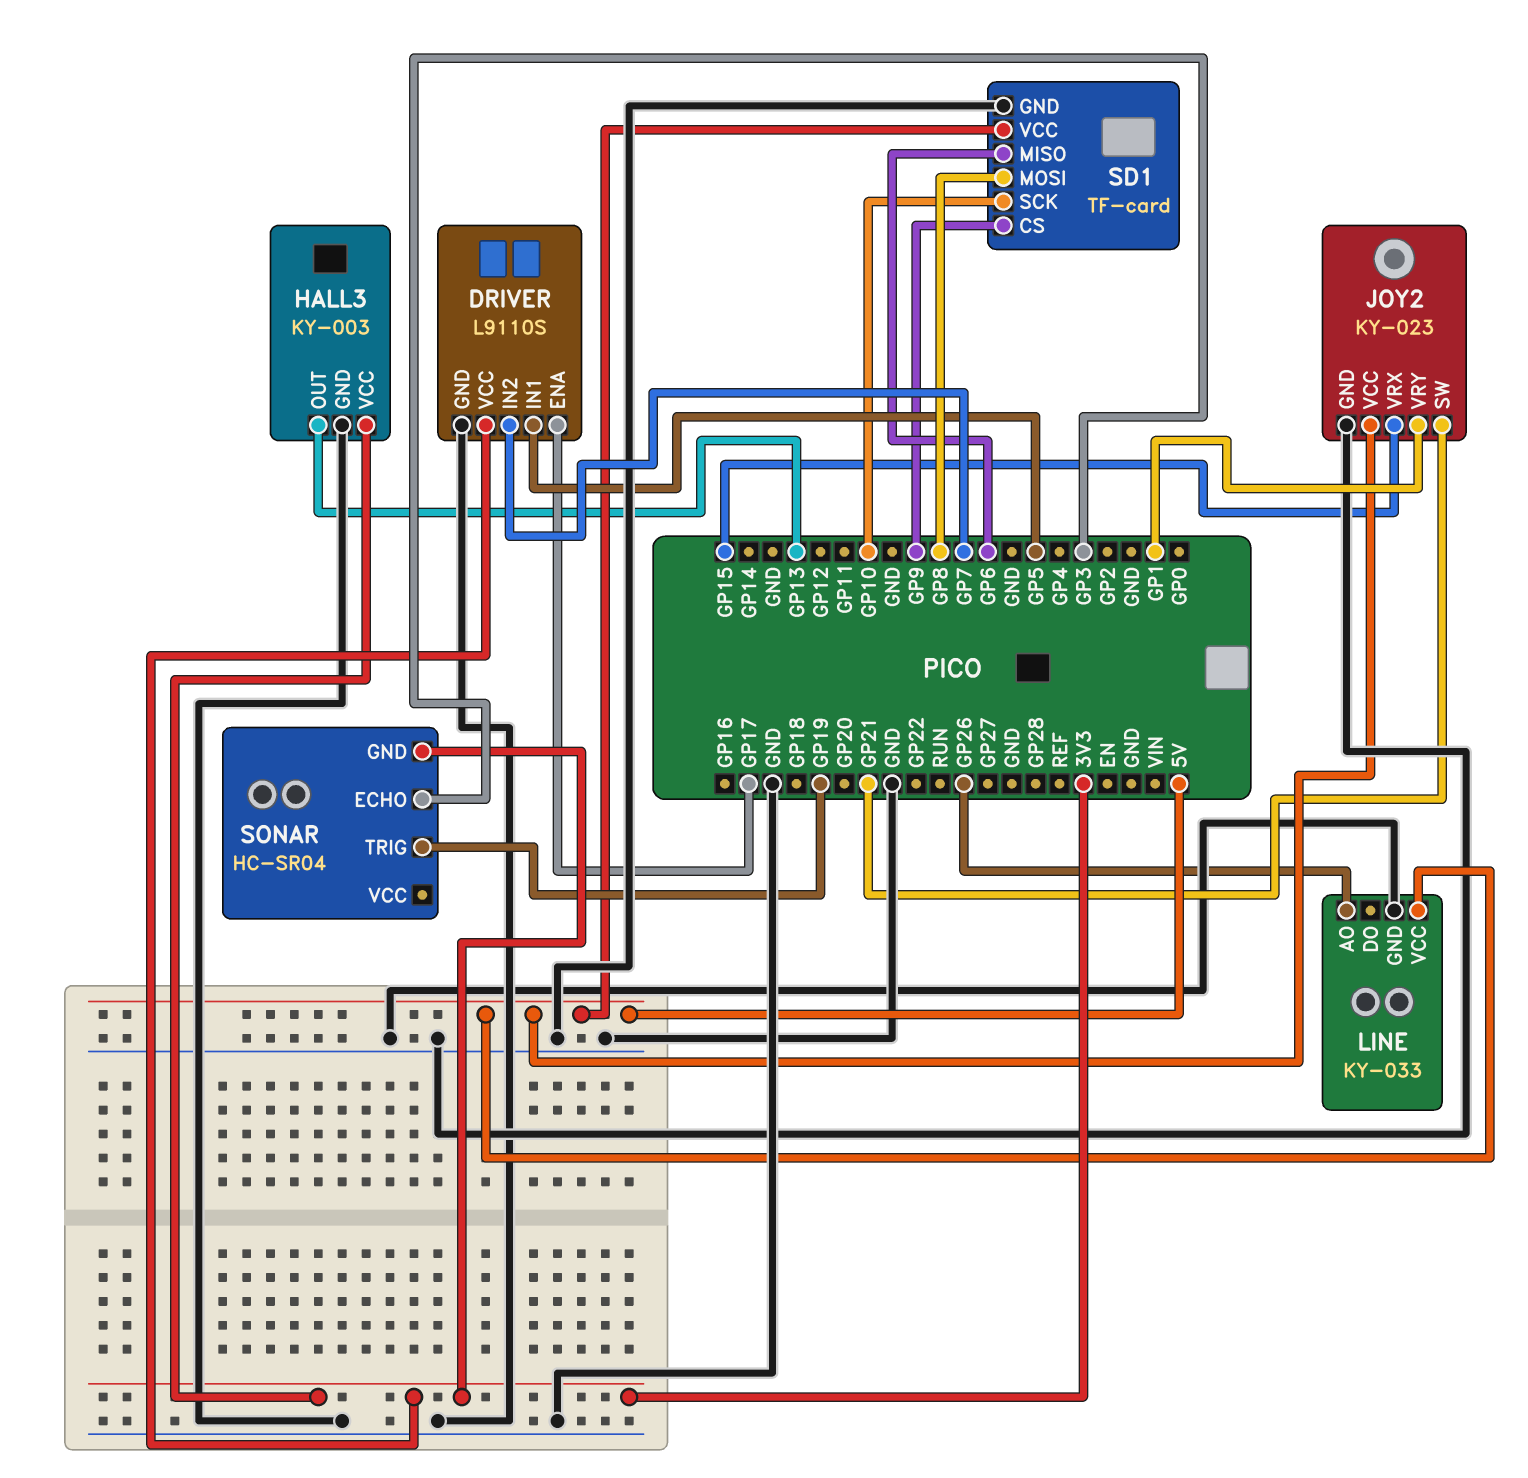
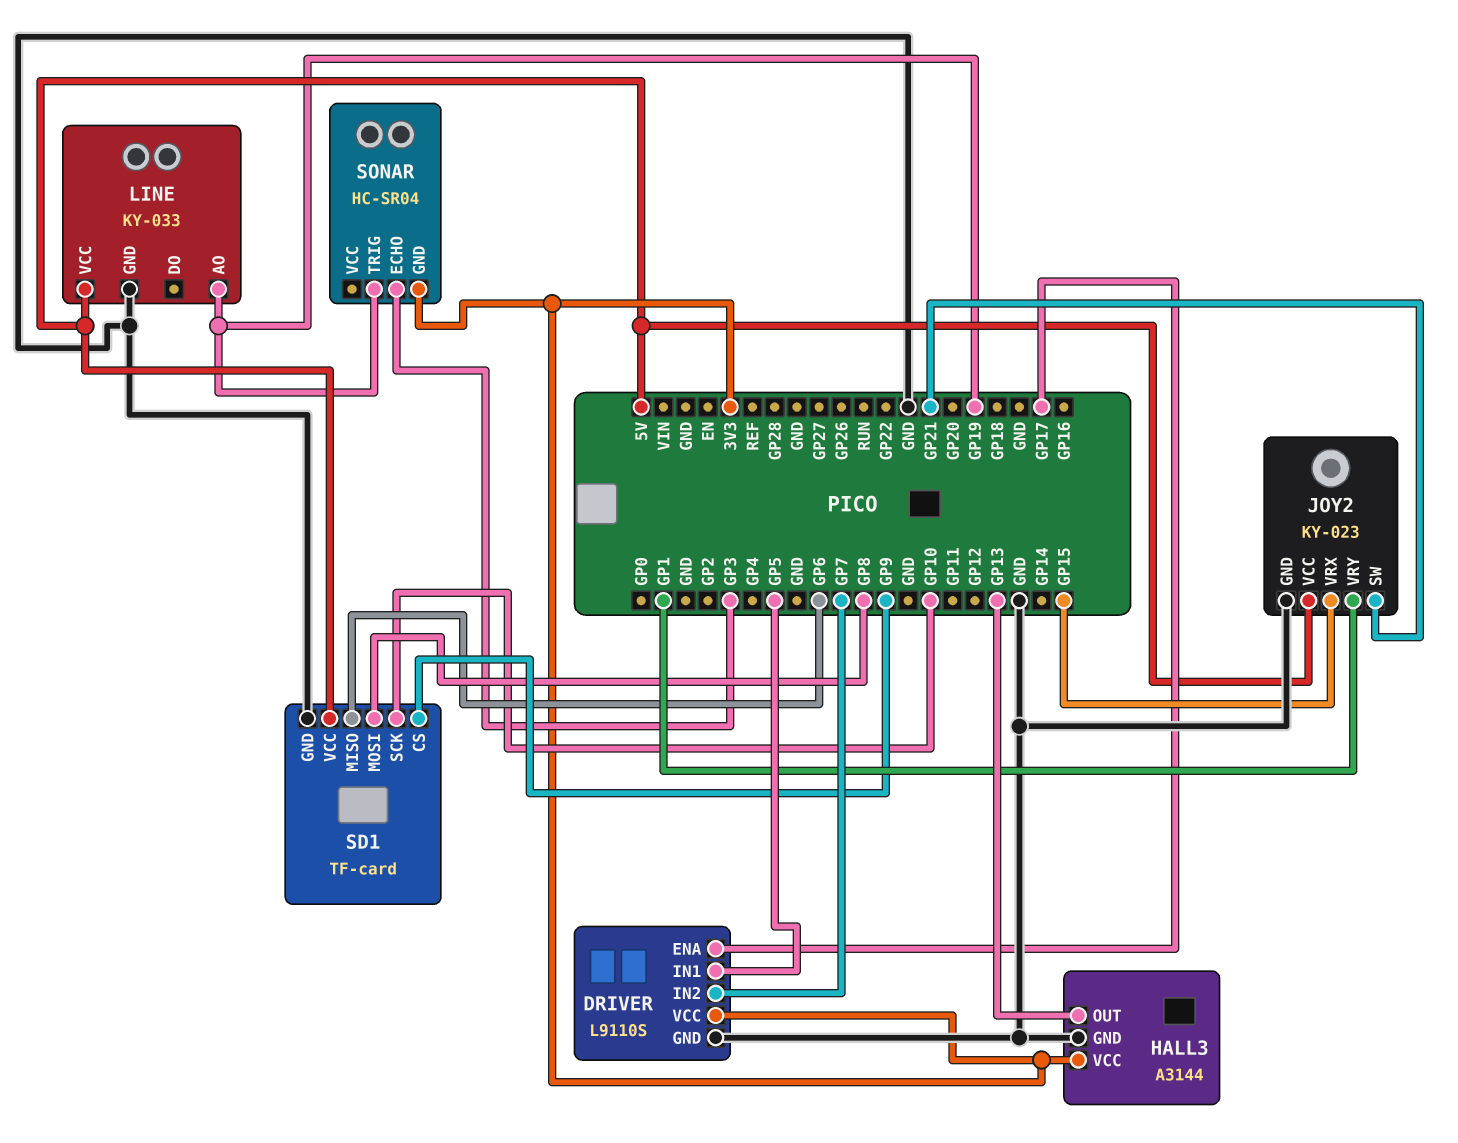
HALL3: KY-003 -> A3144
LINE pin AO: GP26 -> GP19

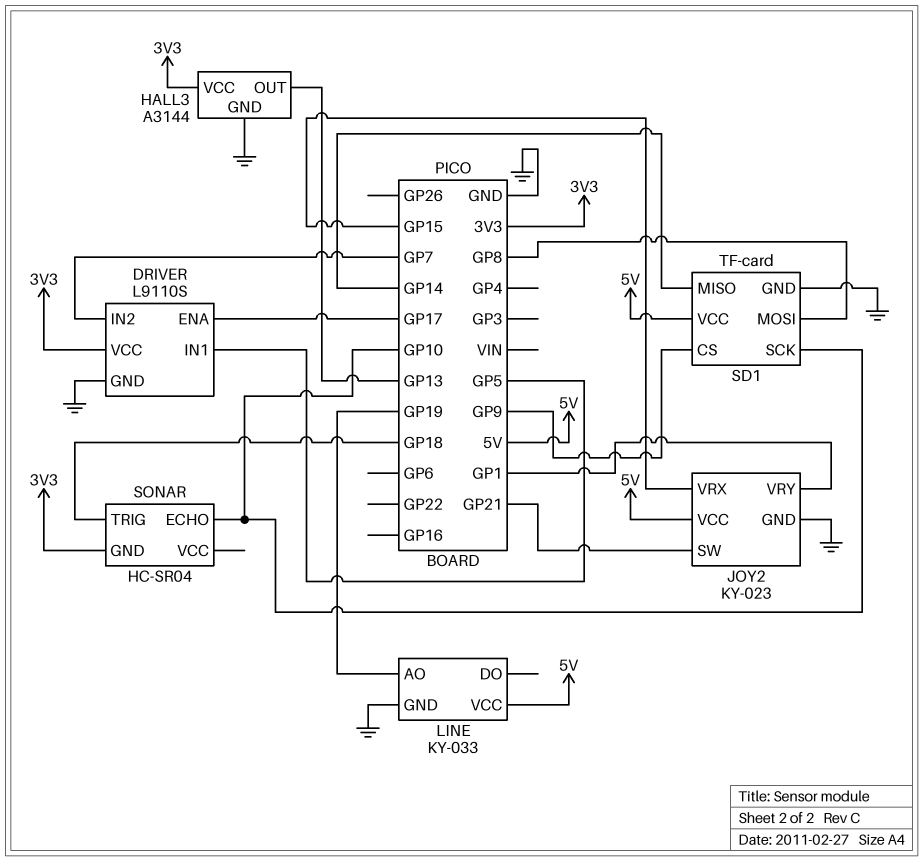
SD1 pin MISO: GP6 -> GP14
SONAR pin ECHO: GP3 -> GP10
SONAR pin TRIG: GP19 -> GP18

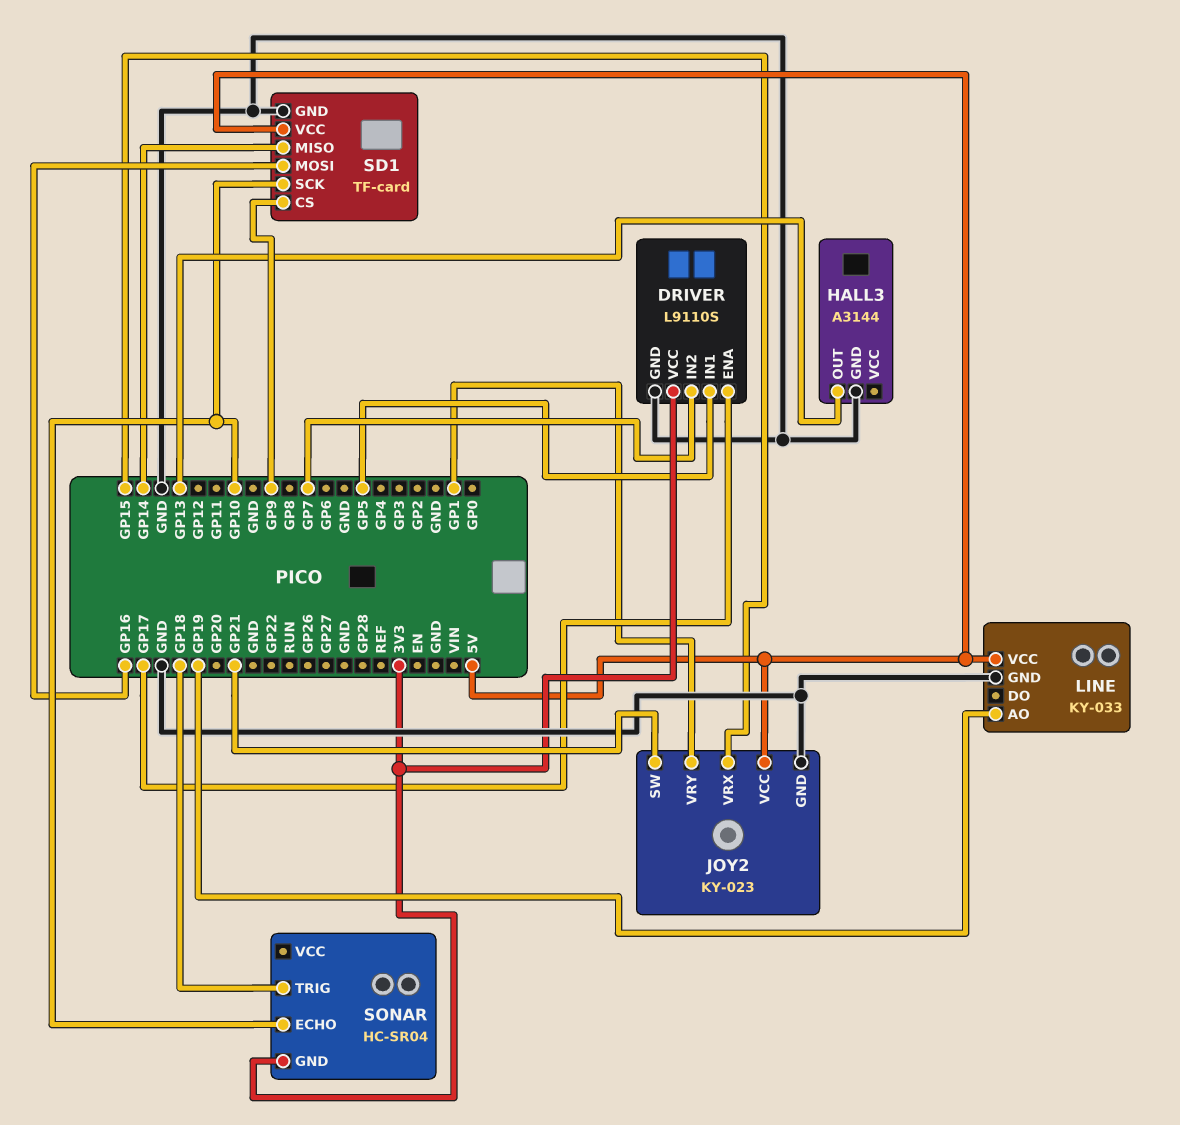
HALL3 pin VCC: 3V3 -> none
SD1 pin MOSI: GP8 -> GP16

